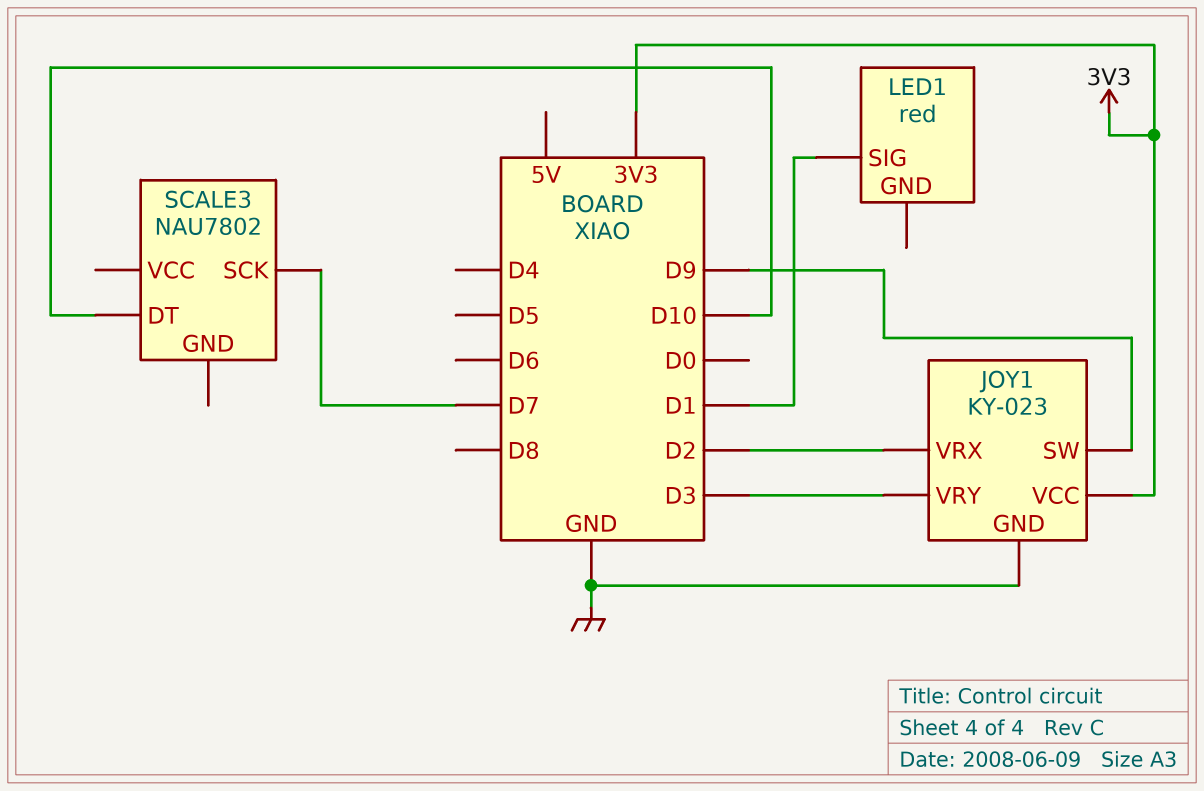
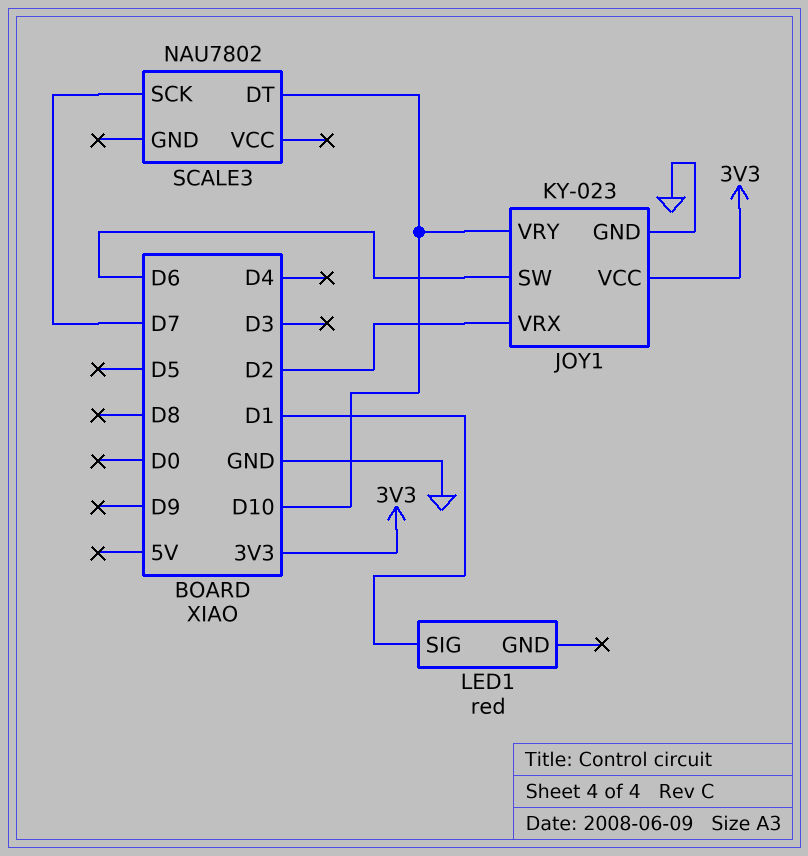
JOY1 pin SW: D9 -> D6
JOY1 pin VRY: D3 -> D10

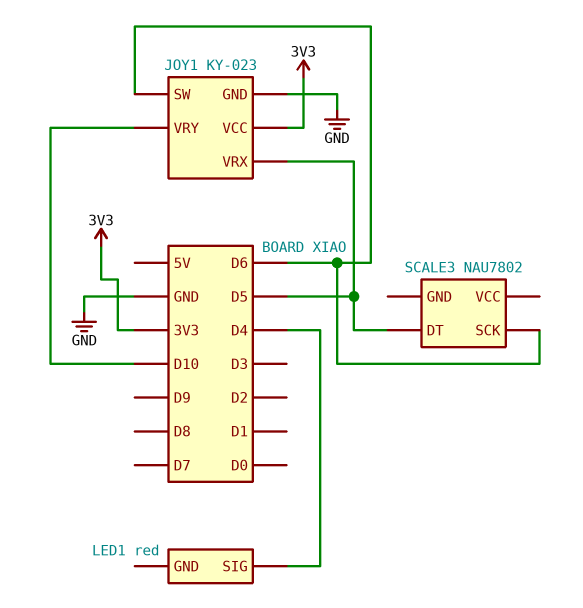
JOY1 pin VRX: D2 -> D5
LED1 pin SIG: D1 -> D4
SCALE3 pin DT: D10 -> D5
SCALE3 pin SCK: D7 -> D6

